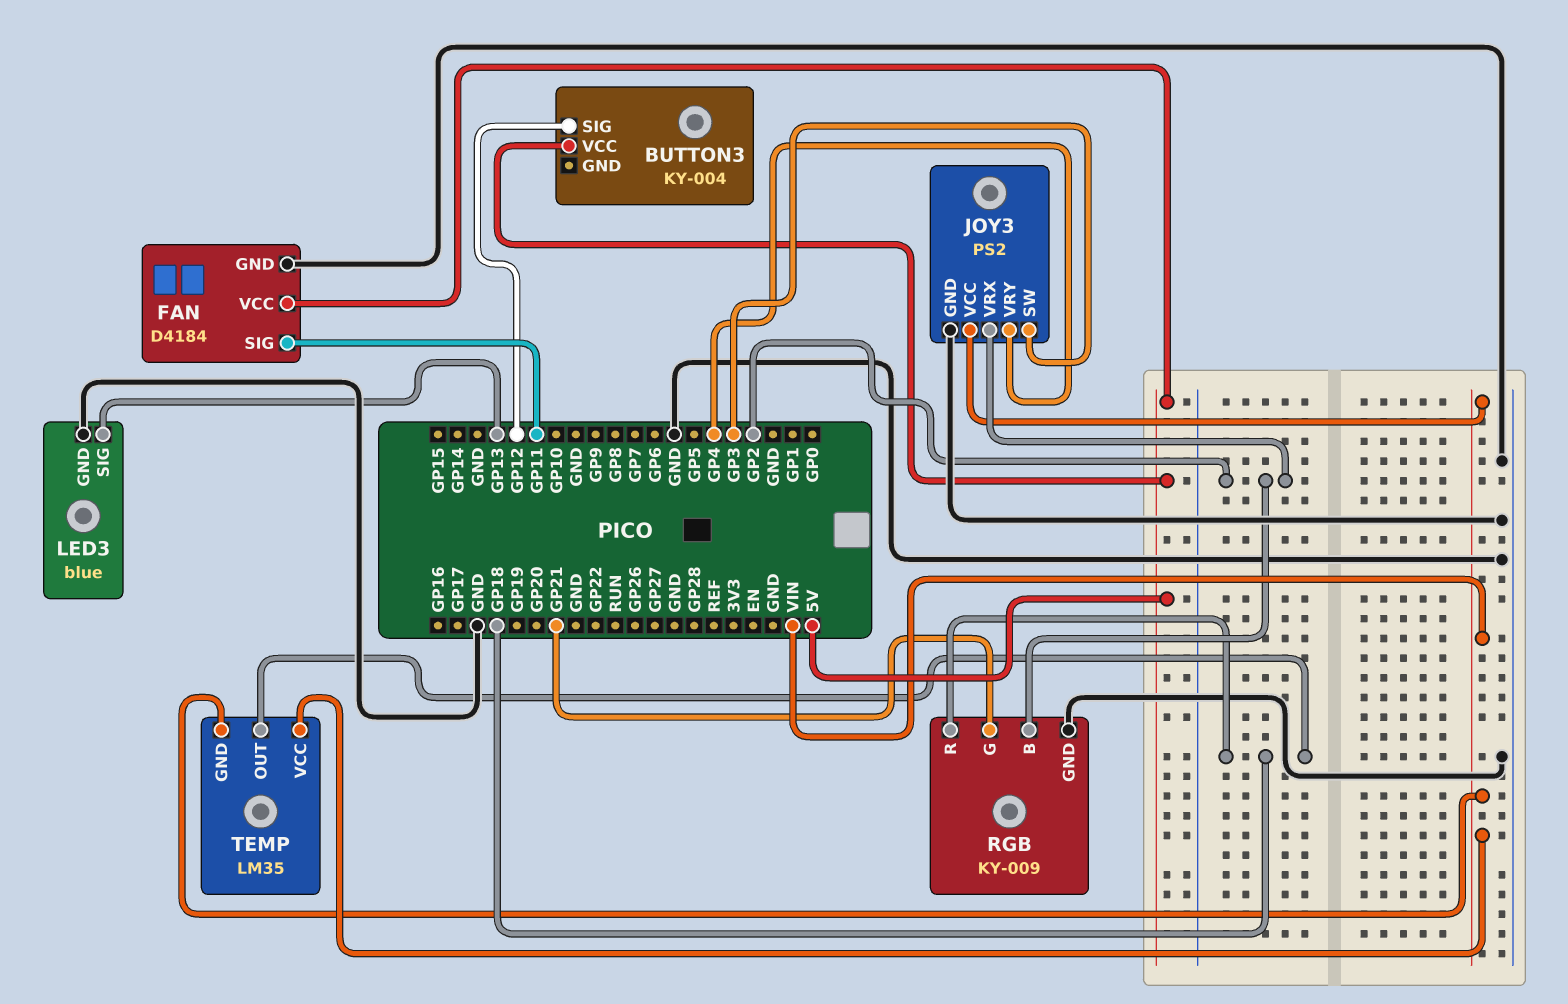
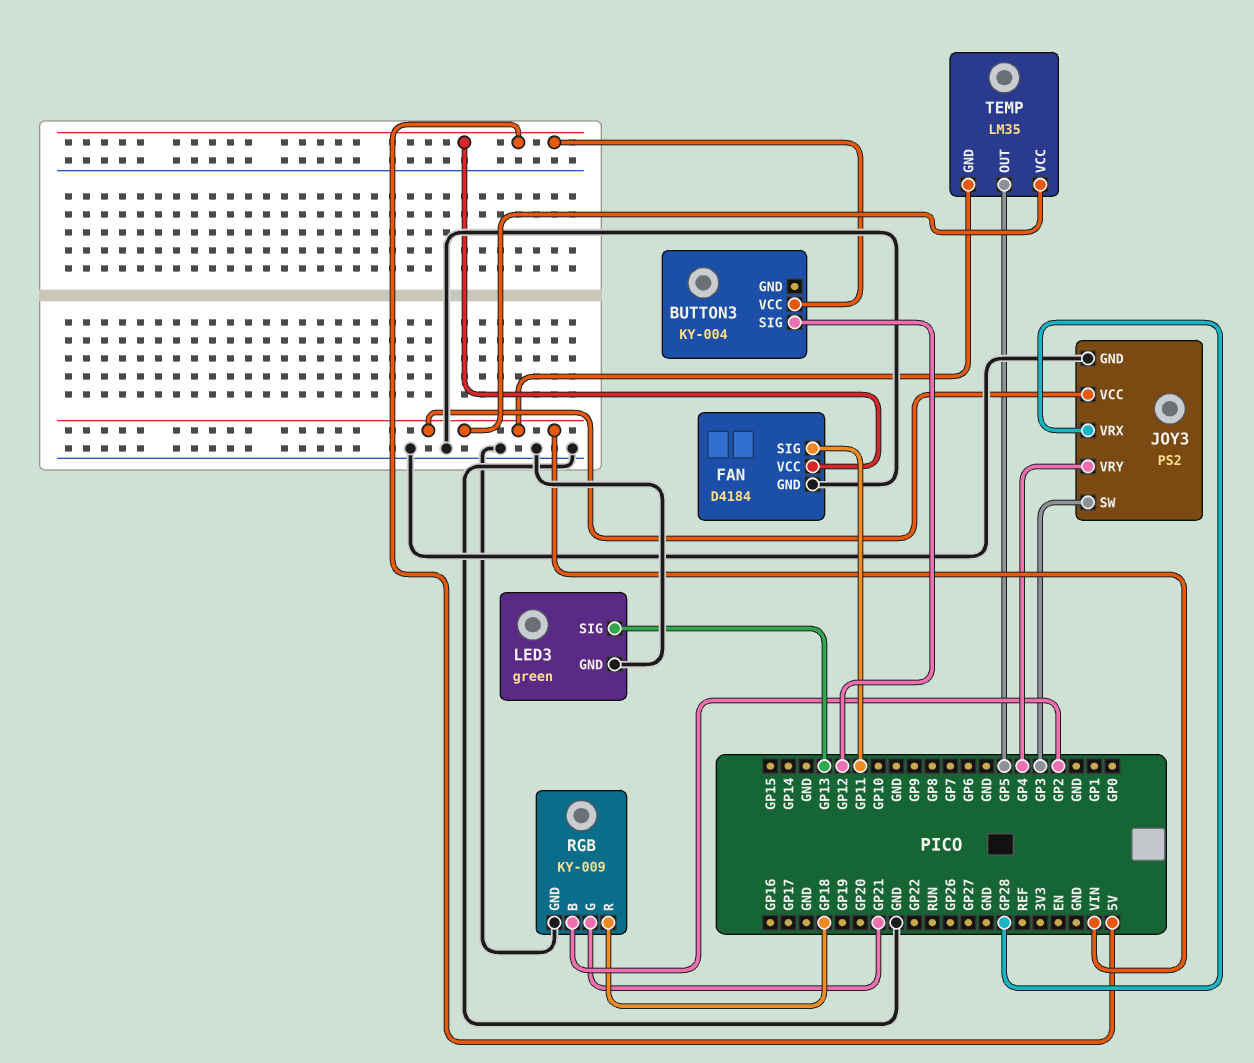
JOY3 pin VRX: GP2 -> GP28
LED3: blue -> green
TEMP pin OUT: GP18 -> GP5

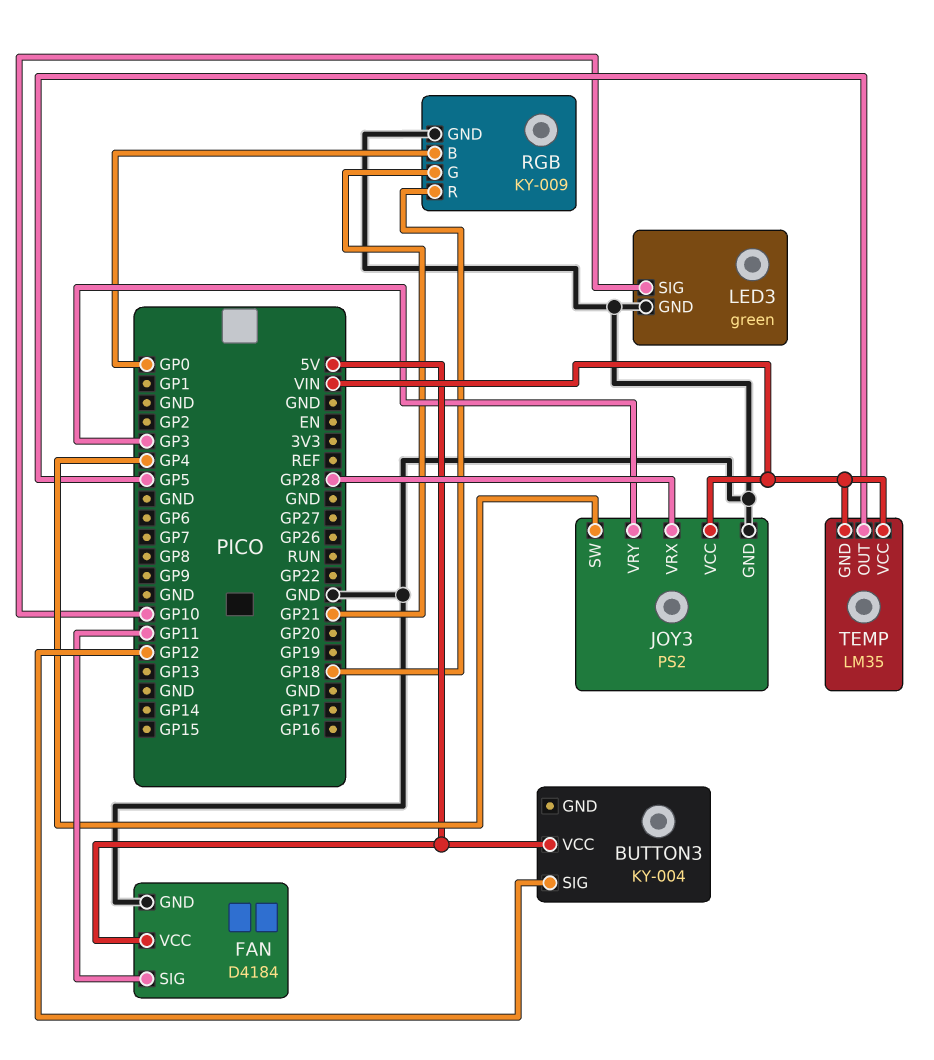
JOY3 pin SW: GP3 -> GP4
JOY3 pin VRY: GP4 -> GP3
LED3 pin SIG: GP13 -> GP10
RGB pin B: GP2 -> GP0

